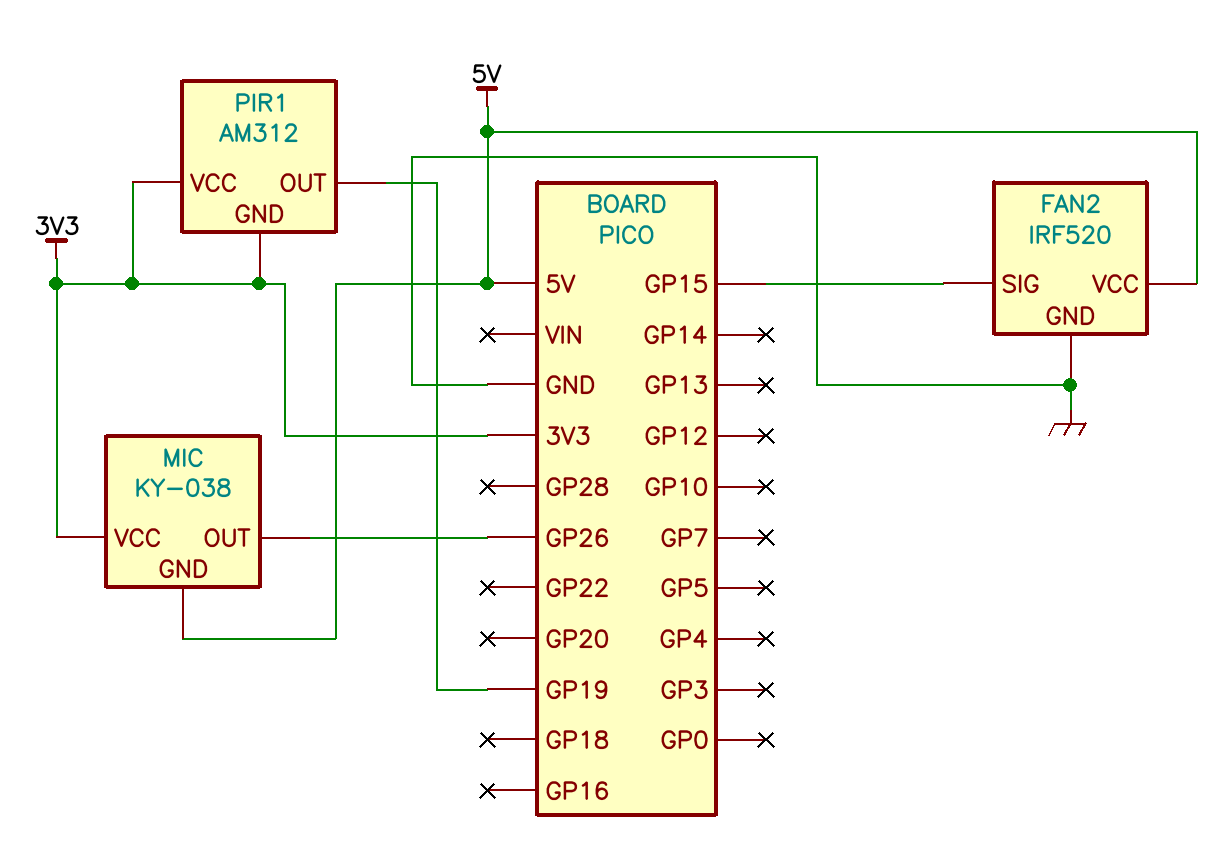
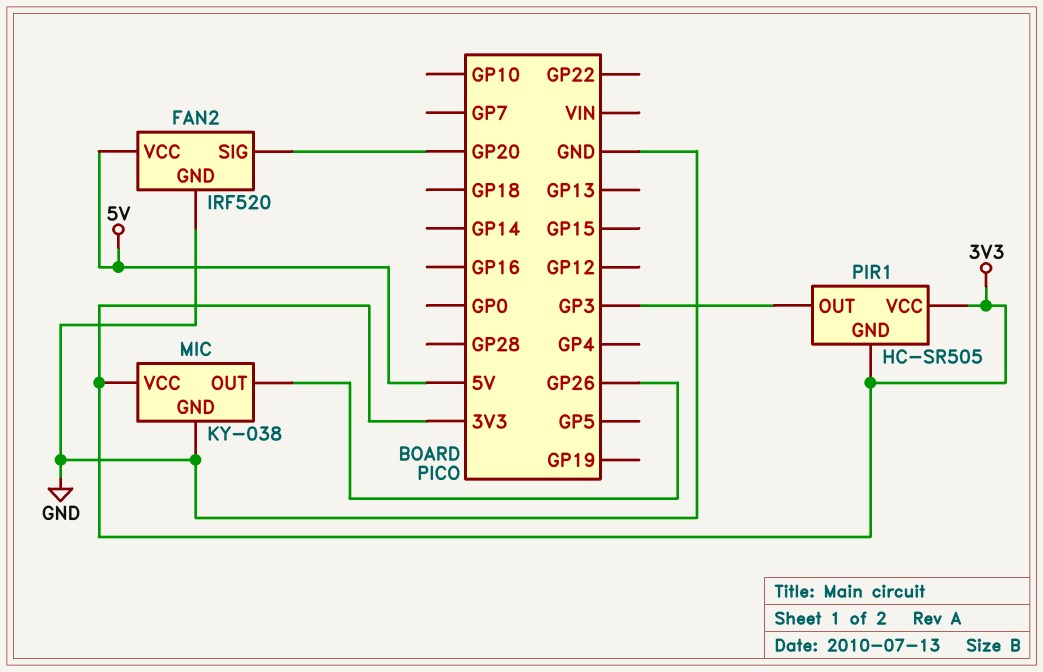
FAN2 pin SIG: GP15 -> GP20
MIC pin GND: 5V -> GND
PIR1: AM312 -> HC-SR505
PIR1 pin OUT: GP19 -> GP3

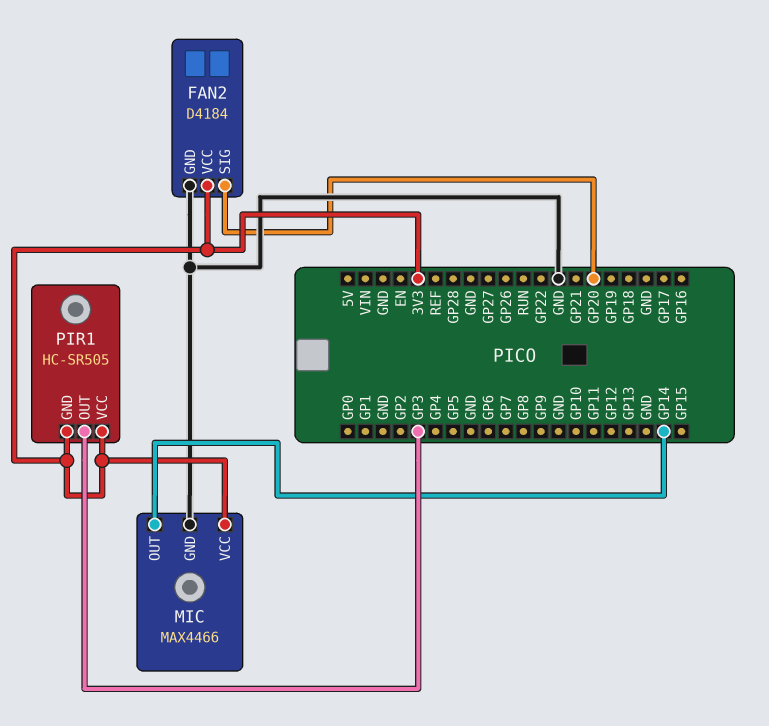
FAN2: IRF520 -> D4184
FAN2 pin VCC: 5V -> 3V3
MIC: KY-038 -> MAX4466
MIC pin OUT: GP26 -> GP14

